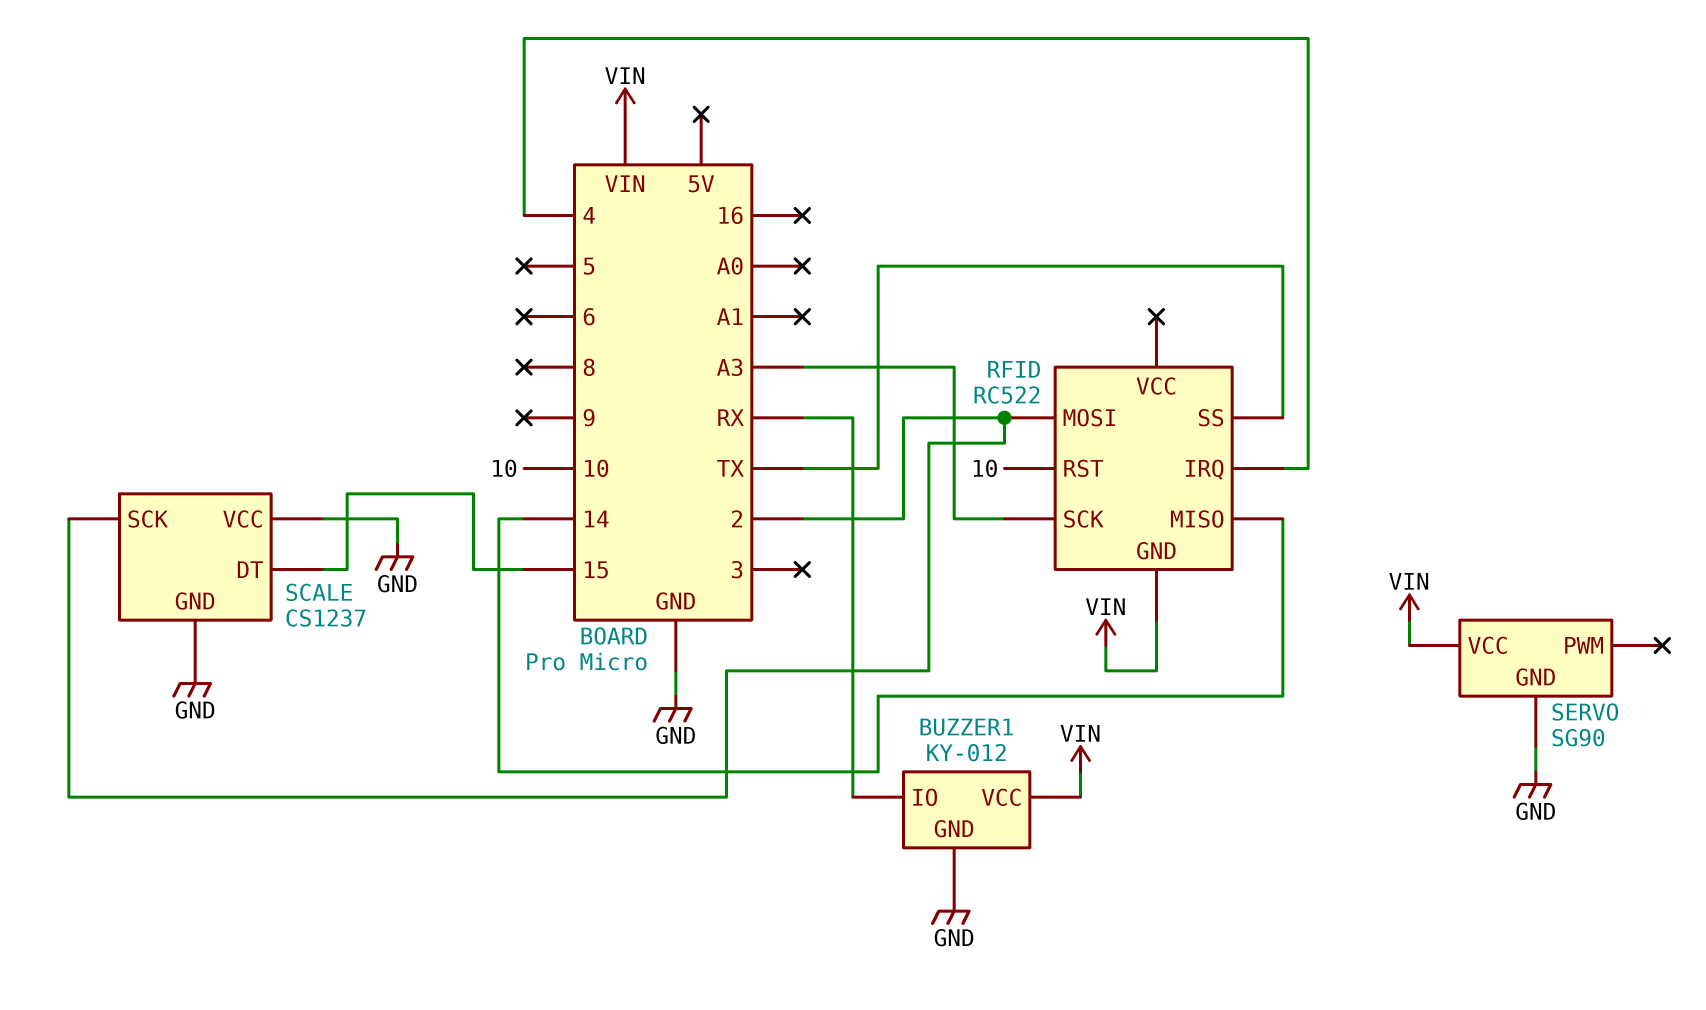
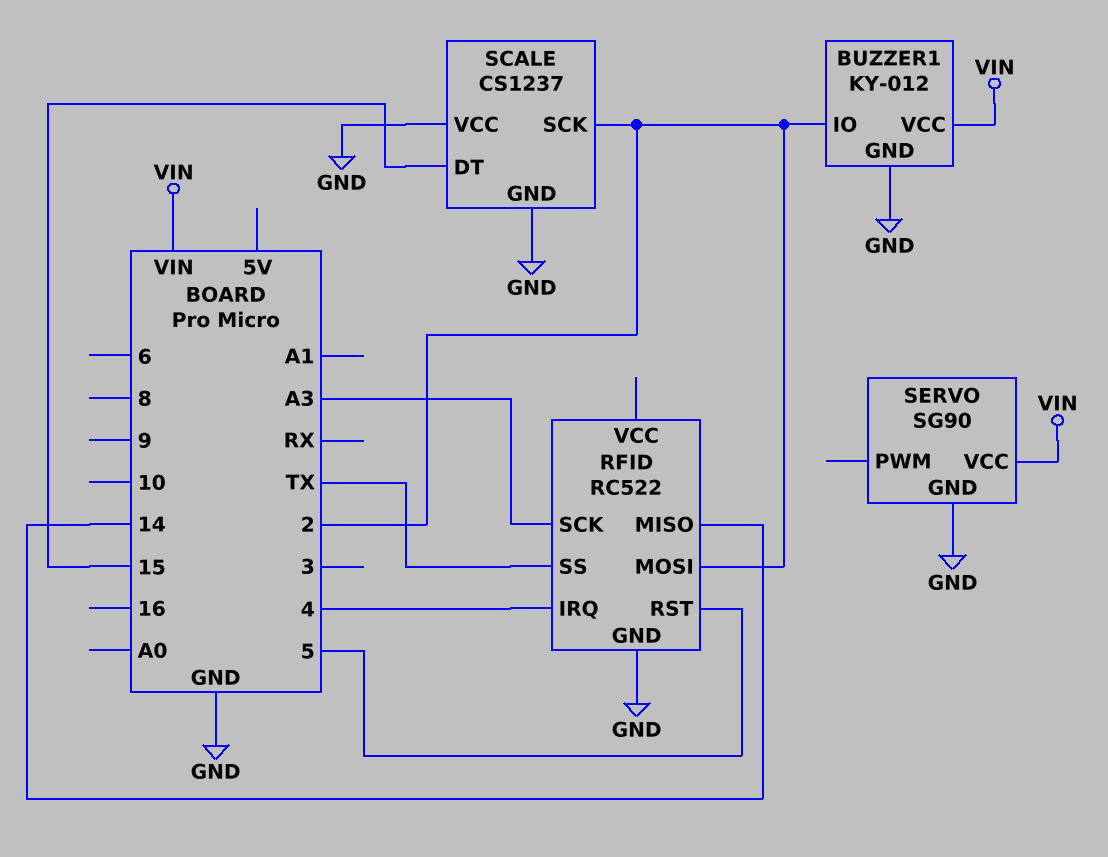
BUZZER1 pin IO: RX -> 2
RFID pin GND: VIN -> GND
RFID pin RST: 10 -> 5

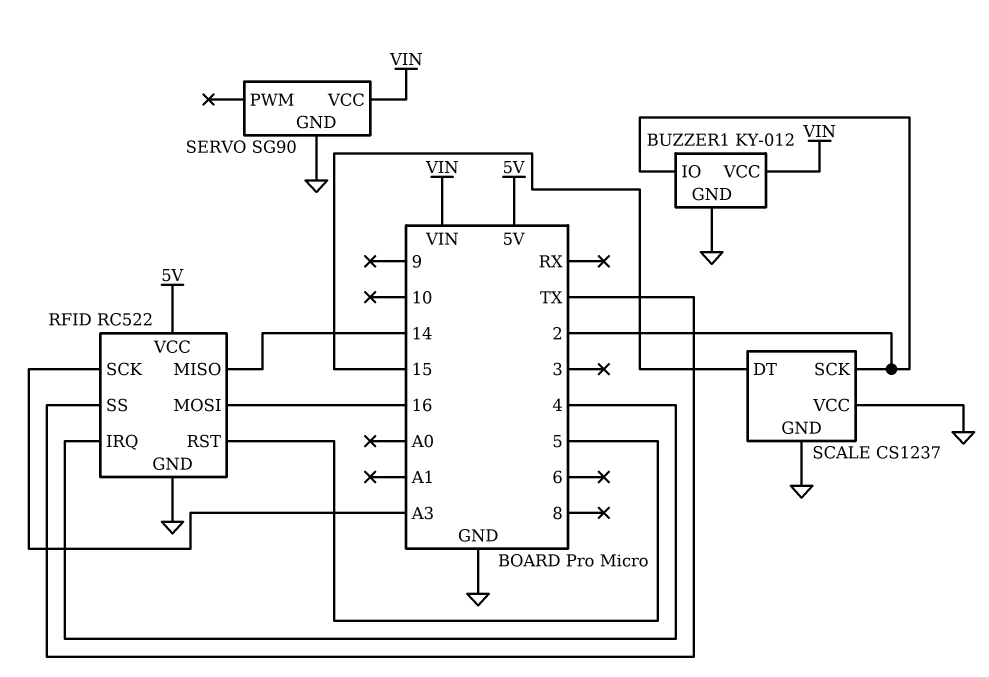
RFID pin MOSI: 2 -> 16
RFID pin VCC: none -> 5V

